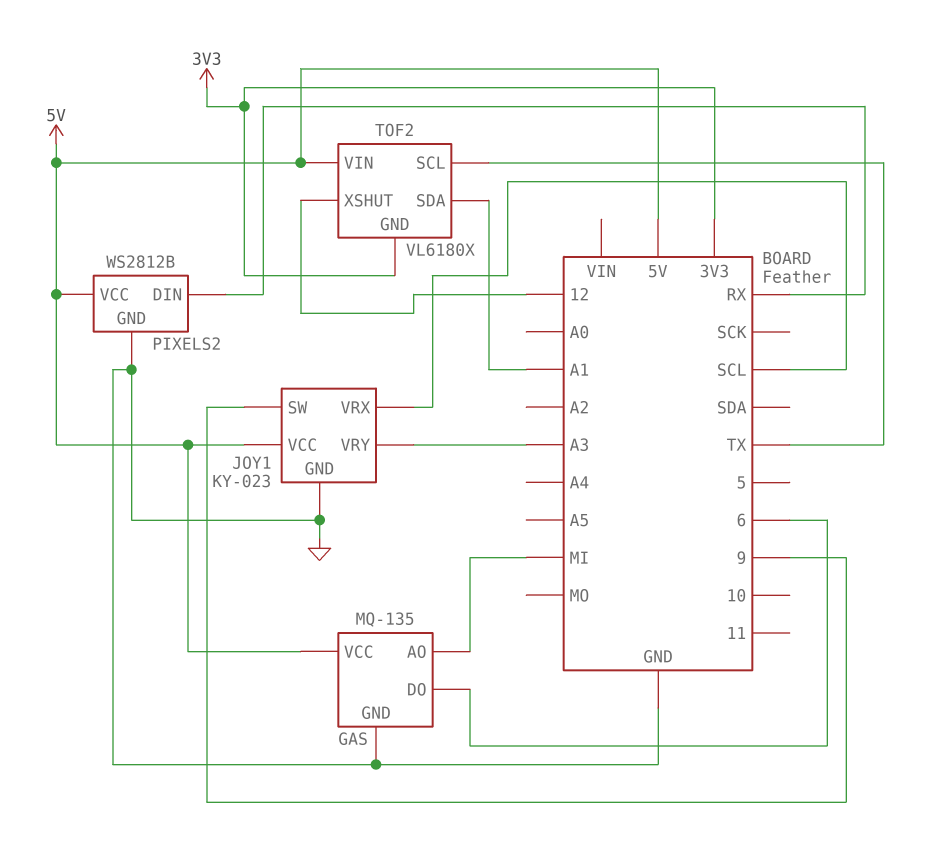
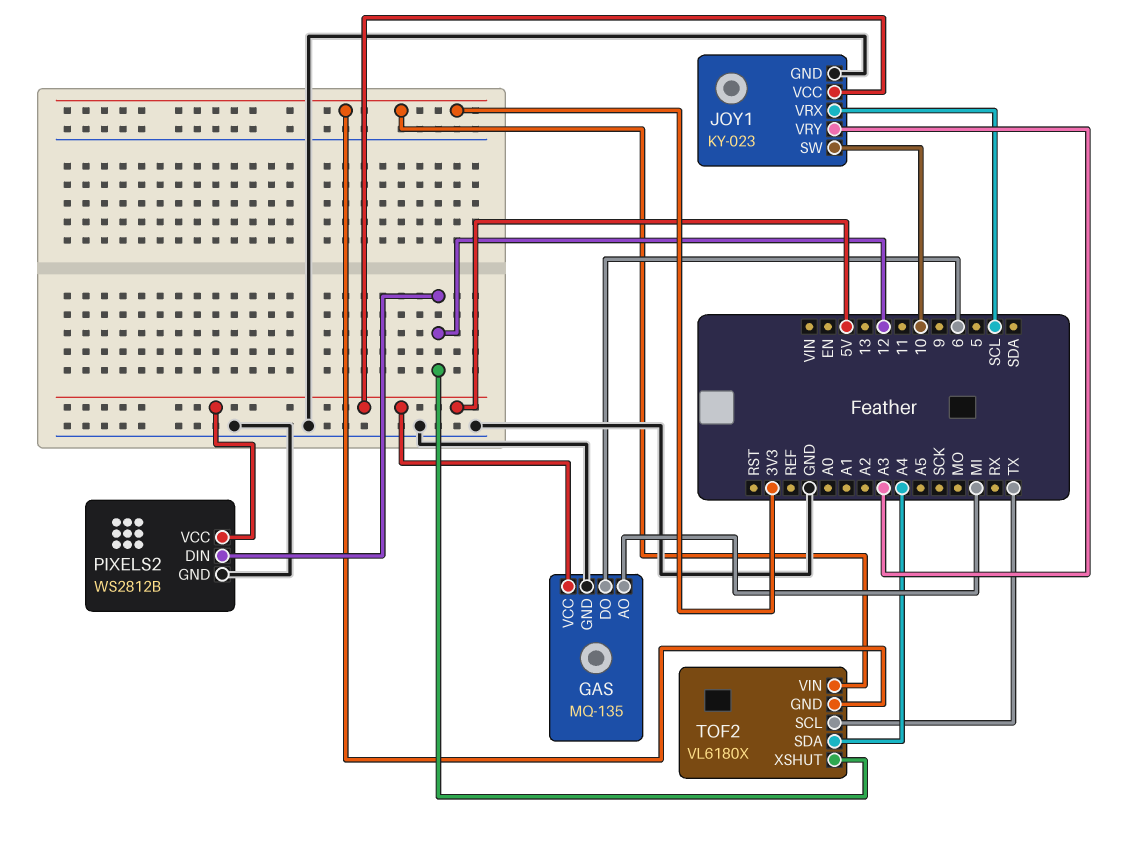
JOY1 pin SW: 9 -> 10
PIXELS2 pin DIN: RX -> 12
TOF2 pin SDA: A1 -> A4
TOF2 pin VIN: 5V -> 3V3

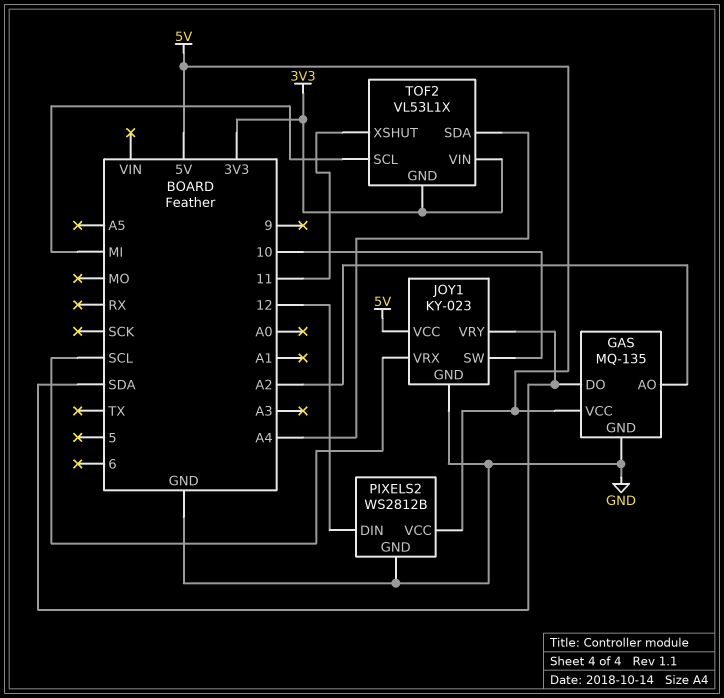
GAS pin AO: MI -> A2
GAS pin DO: 6 -> SDA
JOY1 pin VRY: A3 -> SDA
TOF2: VL6180X -> VL53L1X
TOF2 pin SCL: TX -> MI
TOF2 pin XSHUT: 12 -> 11

